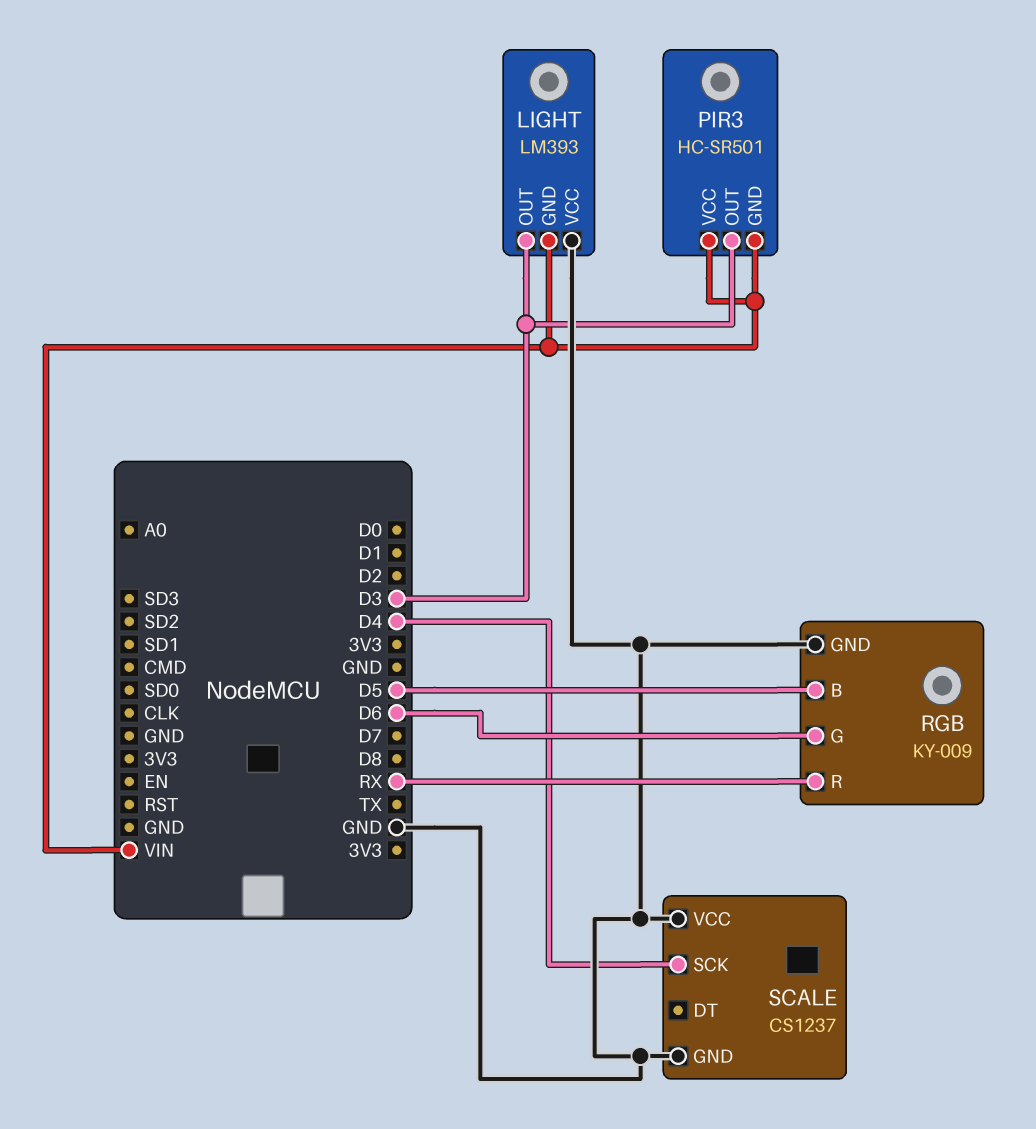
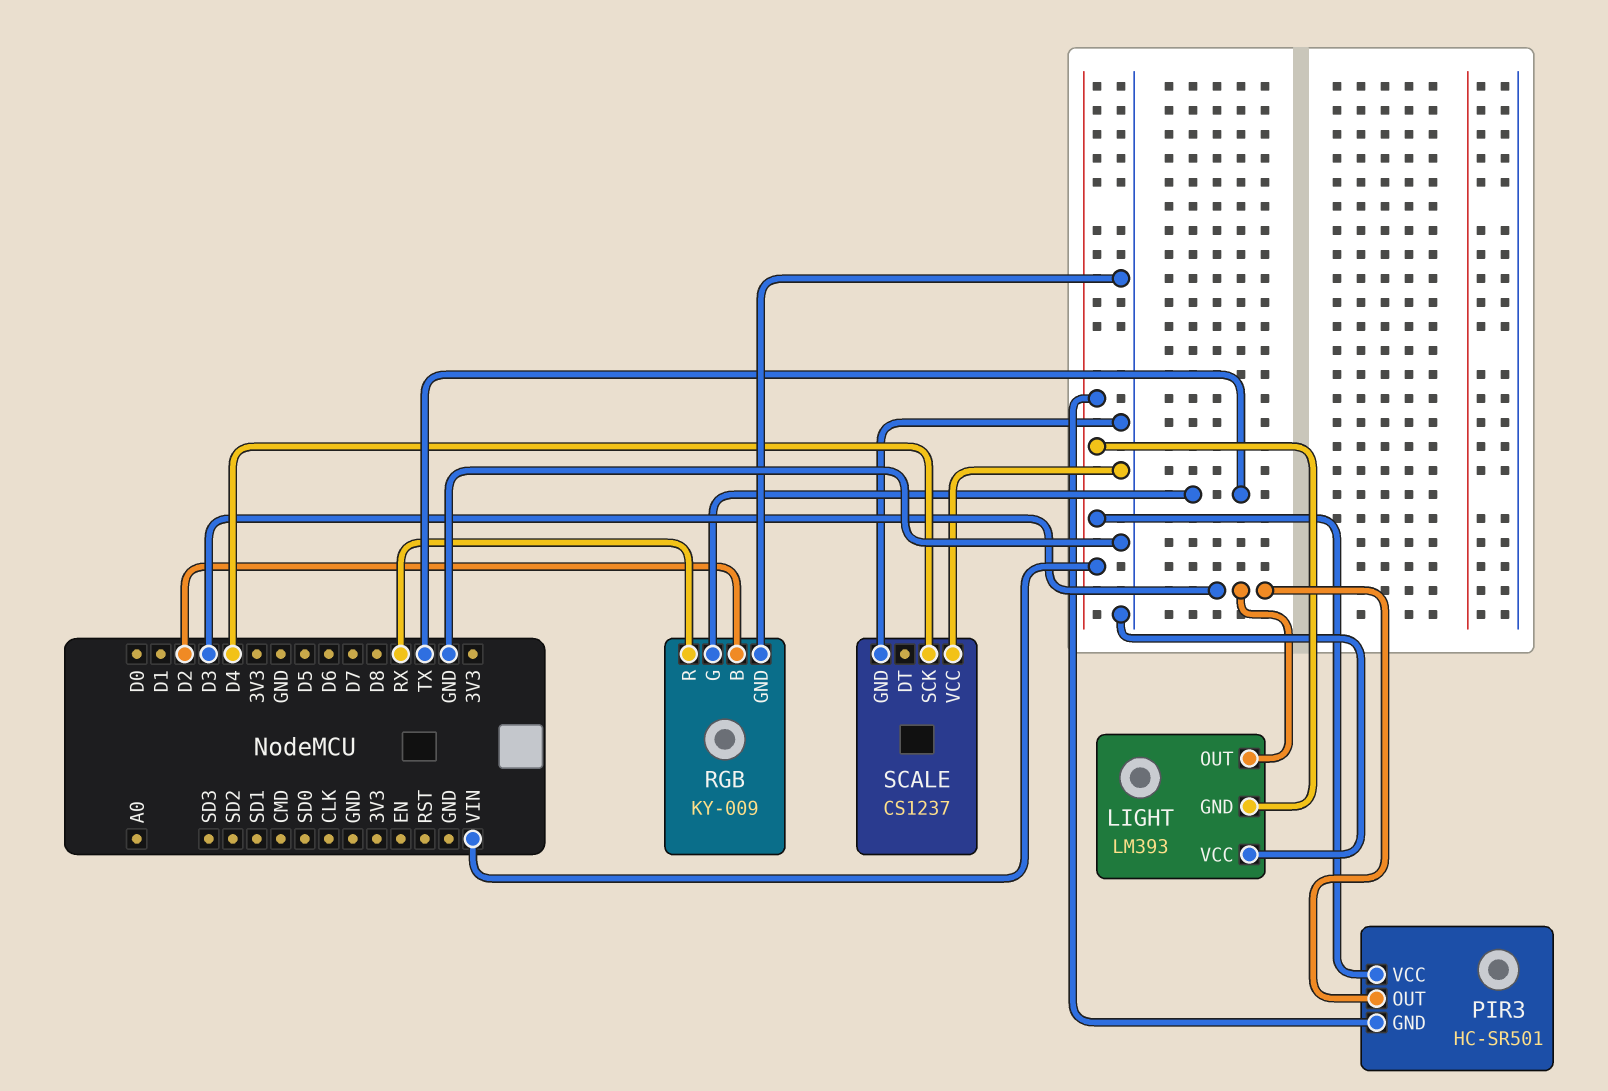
RGB pin B: D5 -> D2
RGB pin G: D6 -> TX

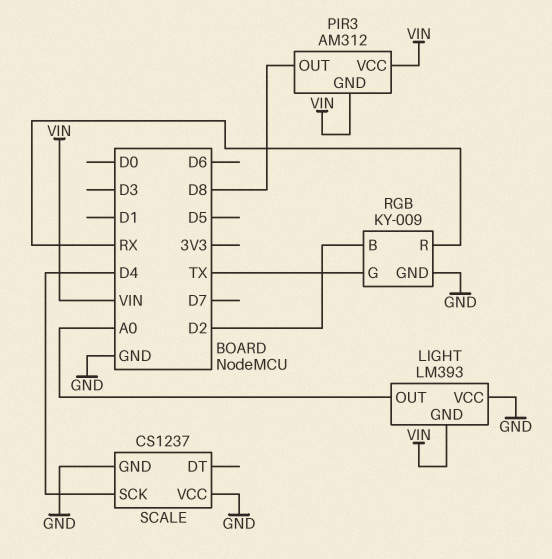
LIGHT pin OUT: D3 -> A0
PIR3: HC-SR501 -> AM312
PIR3 pin OUT: D3 -> D8

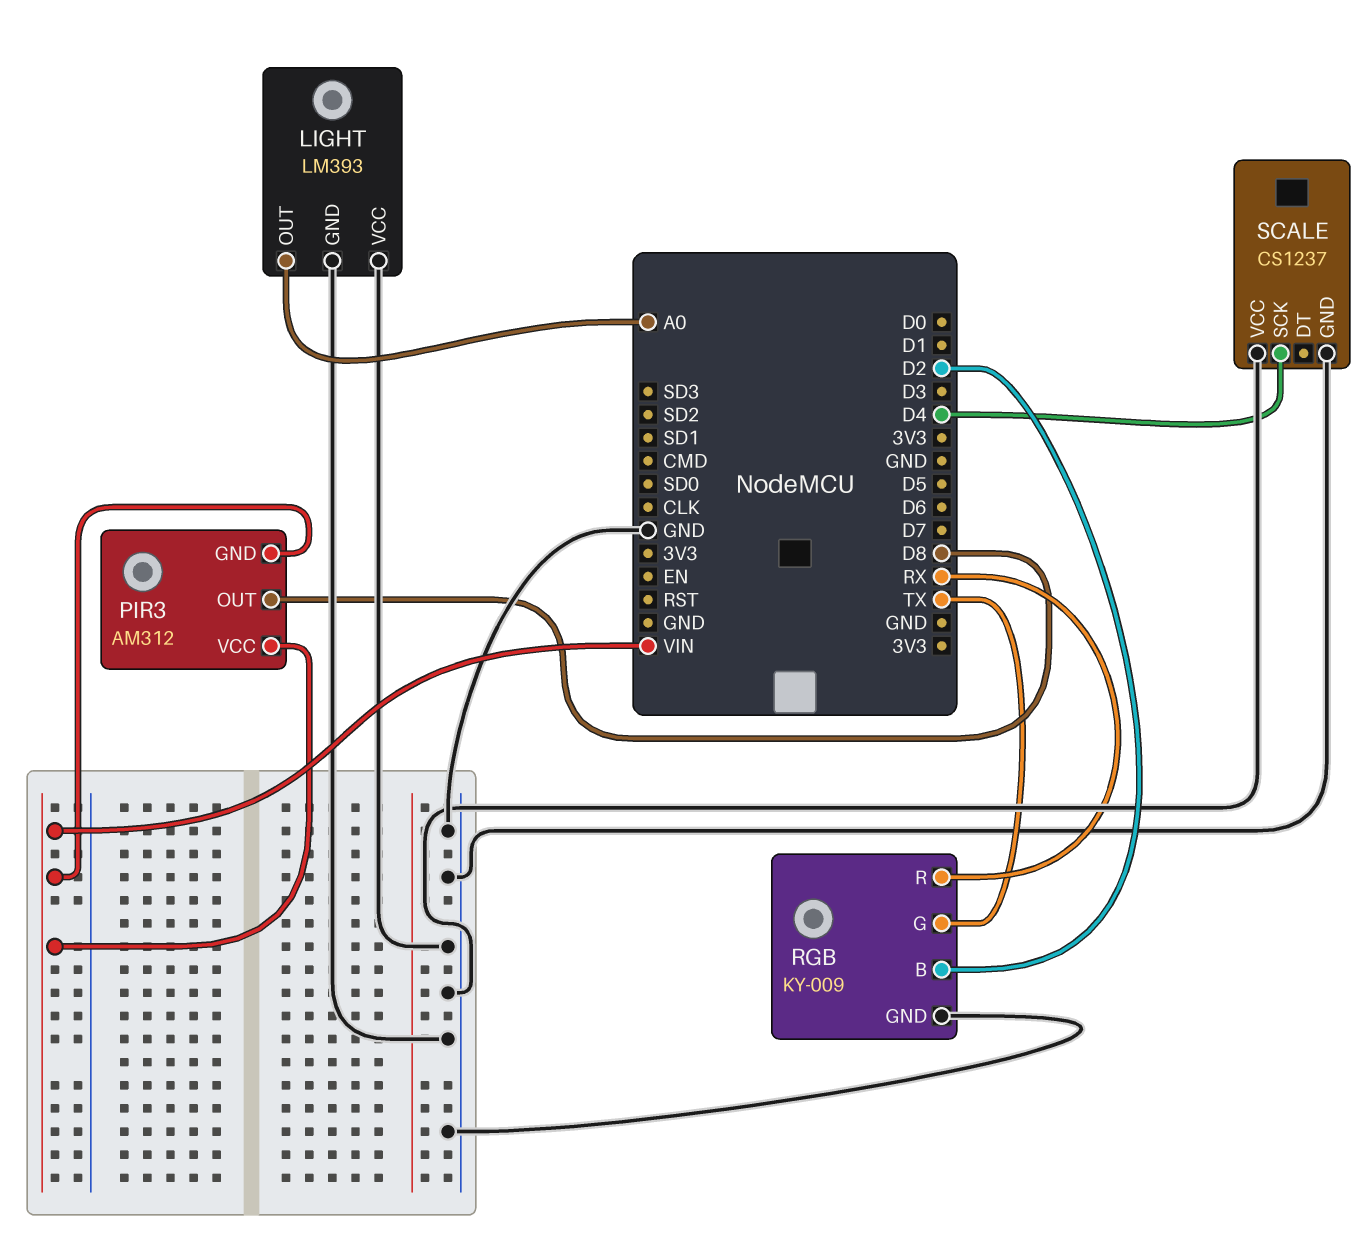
LIGHT pin GND: VIN -> GND

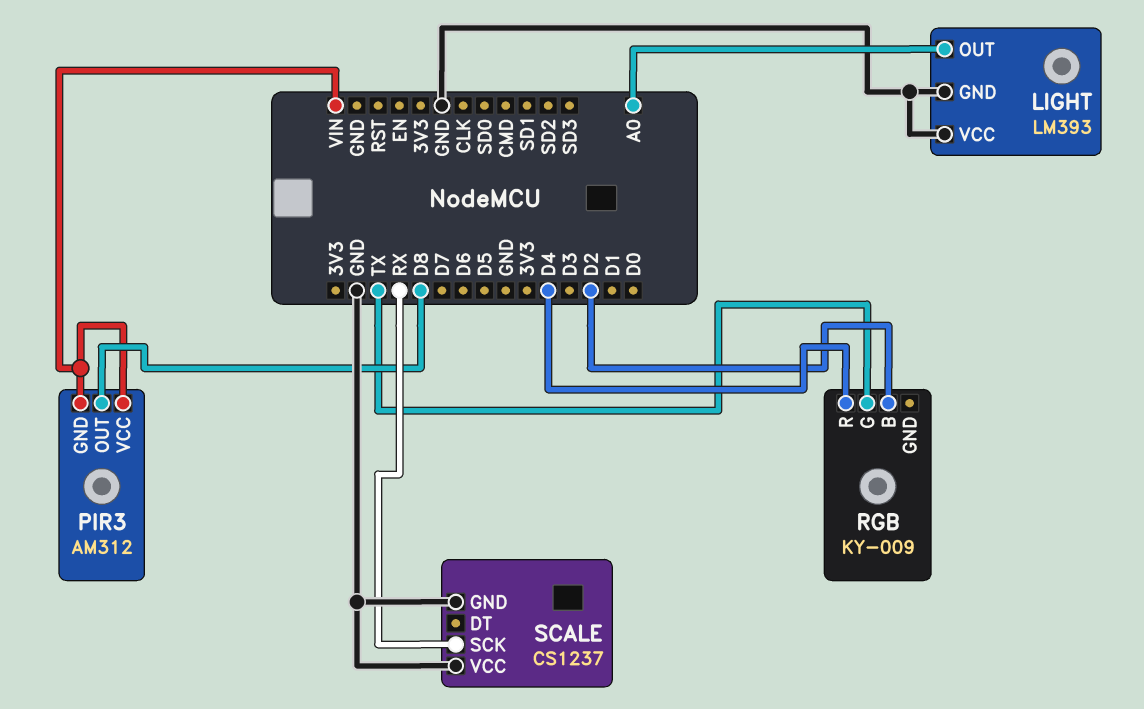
RGB pin GND: GND -> none
RGB pin R: RX -> D4
SCALE pin SCK: D4 -> RX

